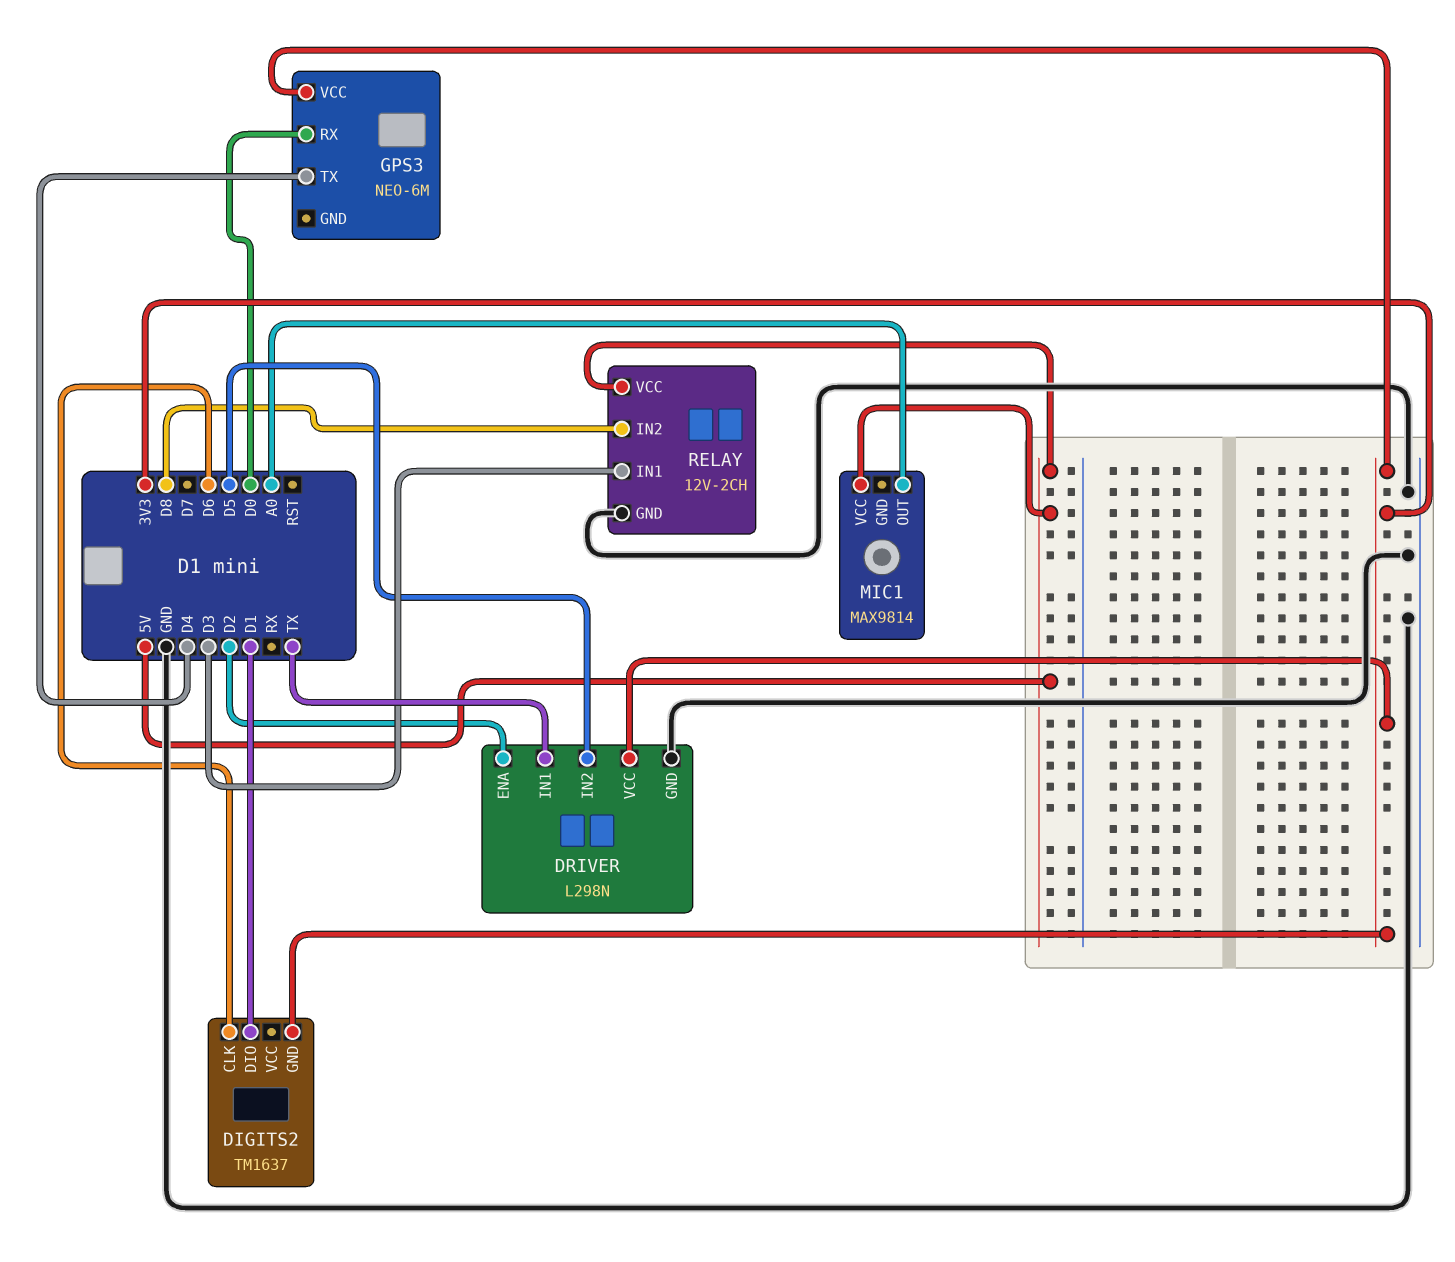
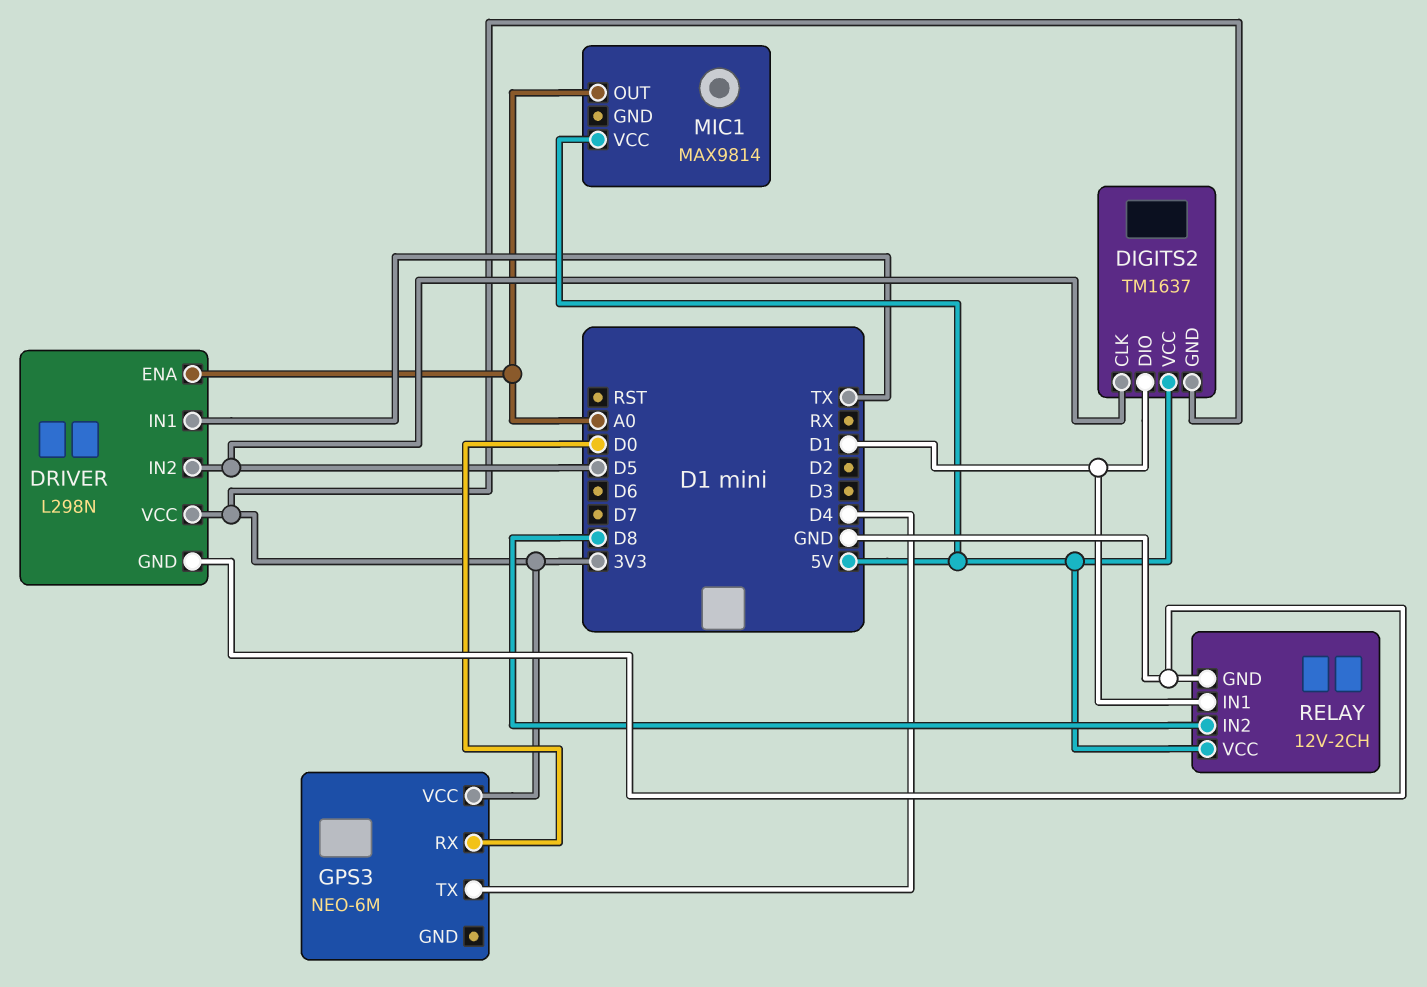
DIGITS2 pin CLK: D6 -> D5
DIGITS2 pin VCC: none -> 5V
DRIVER pin ENA: D2 -> A0
RELAY pin IN1: D3 -> D1

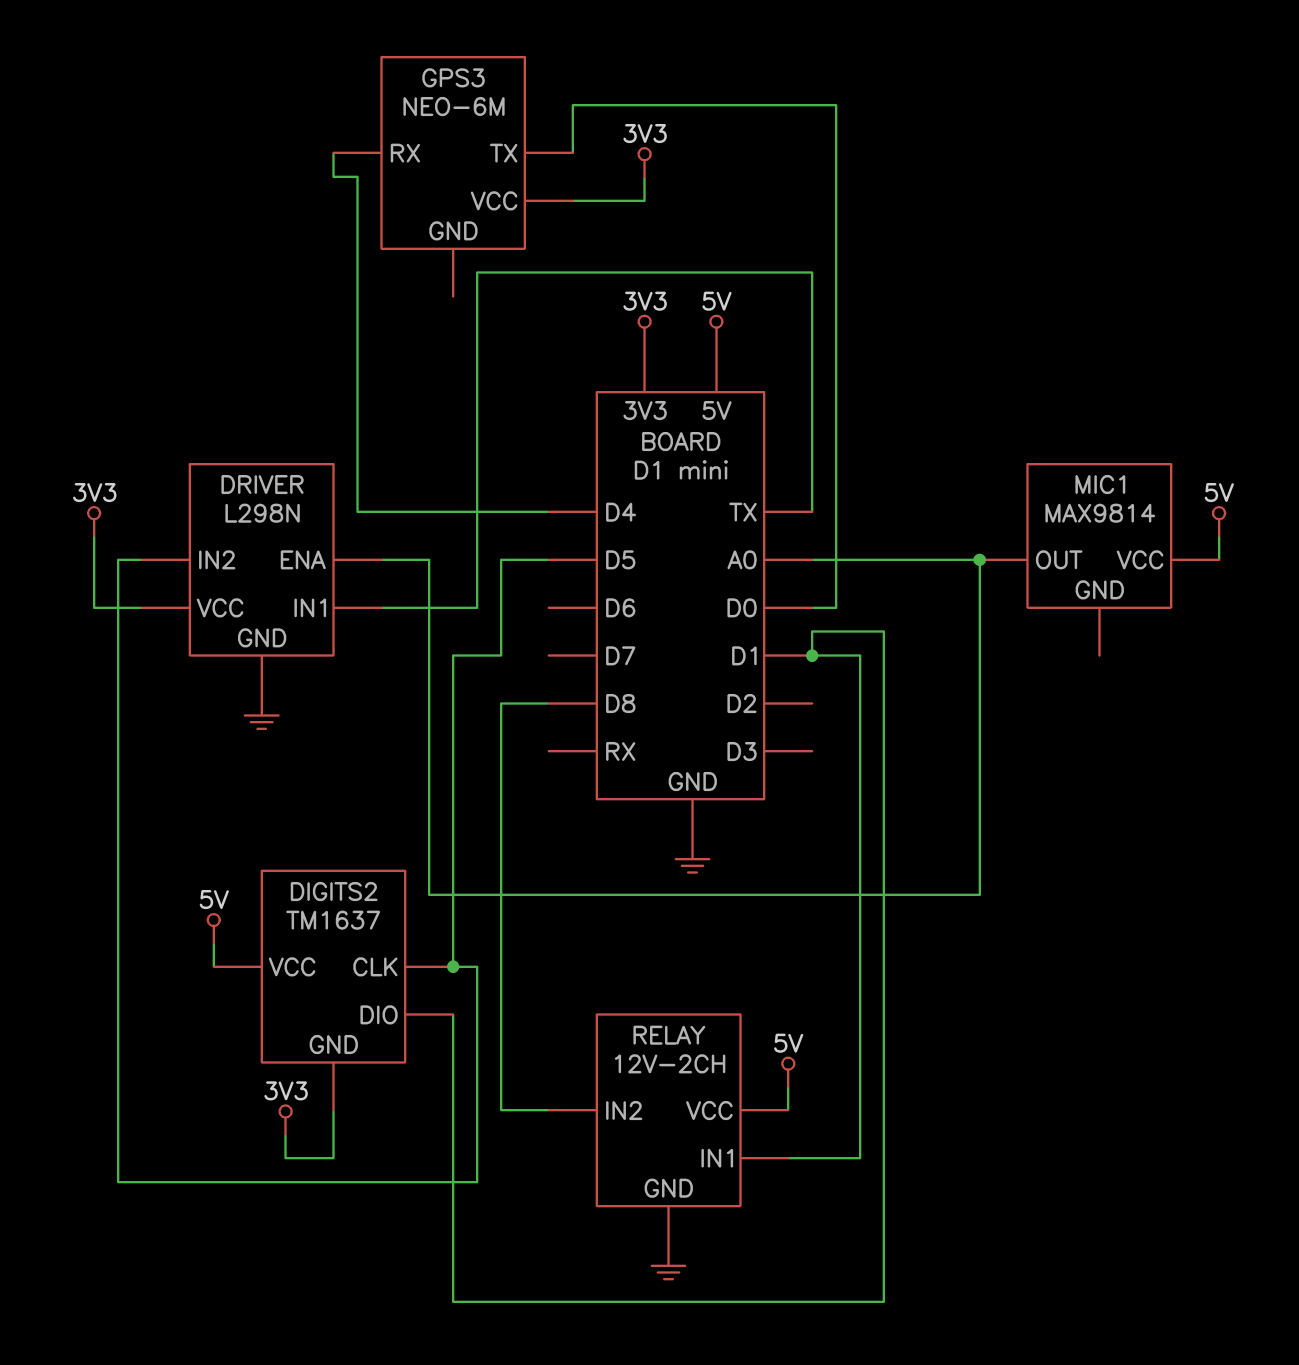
GPS3 pin RX: D0 -> D4
GPS3 pin TX: D4 -> D0

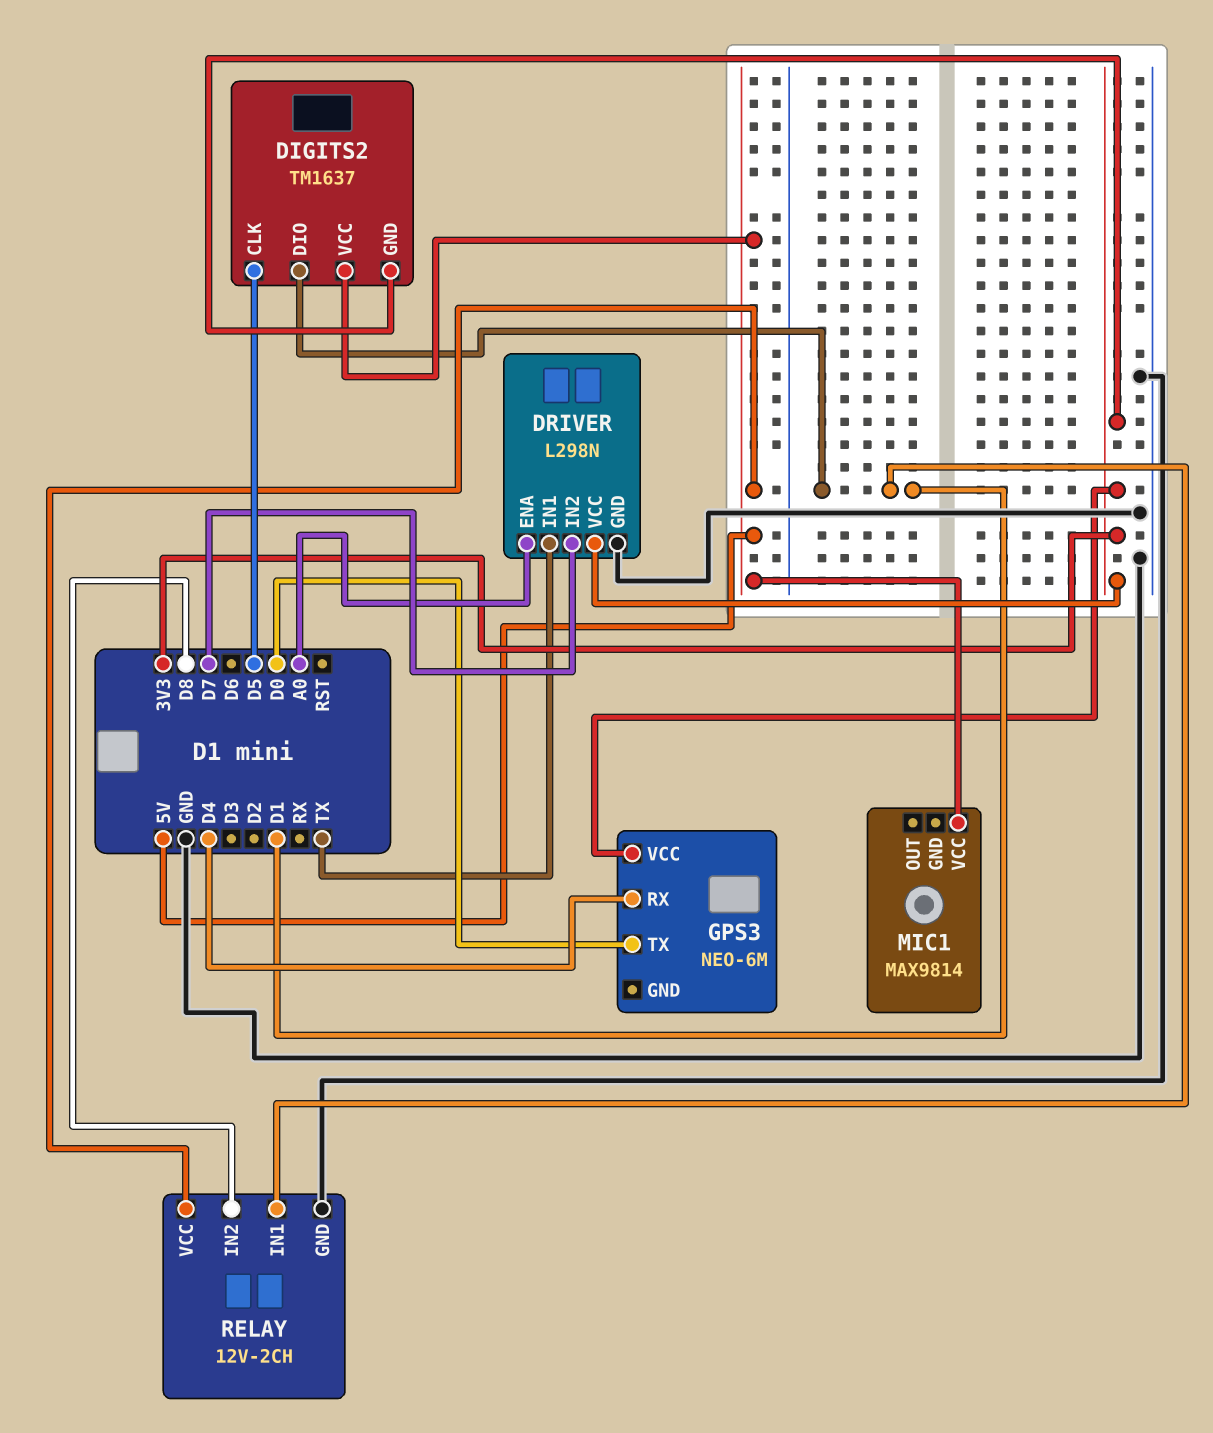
DRIVER pin IN2: D5 -> D7
MIC1 pin OUT: A0 -> none

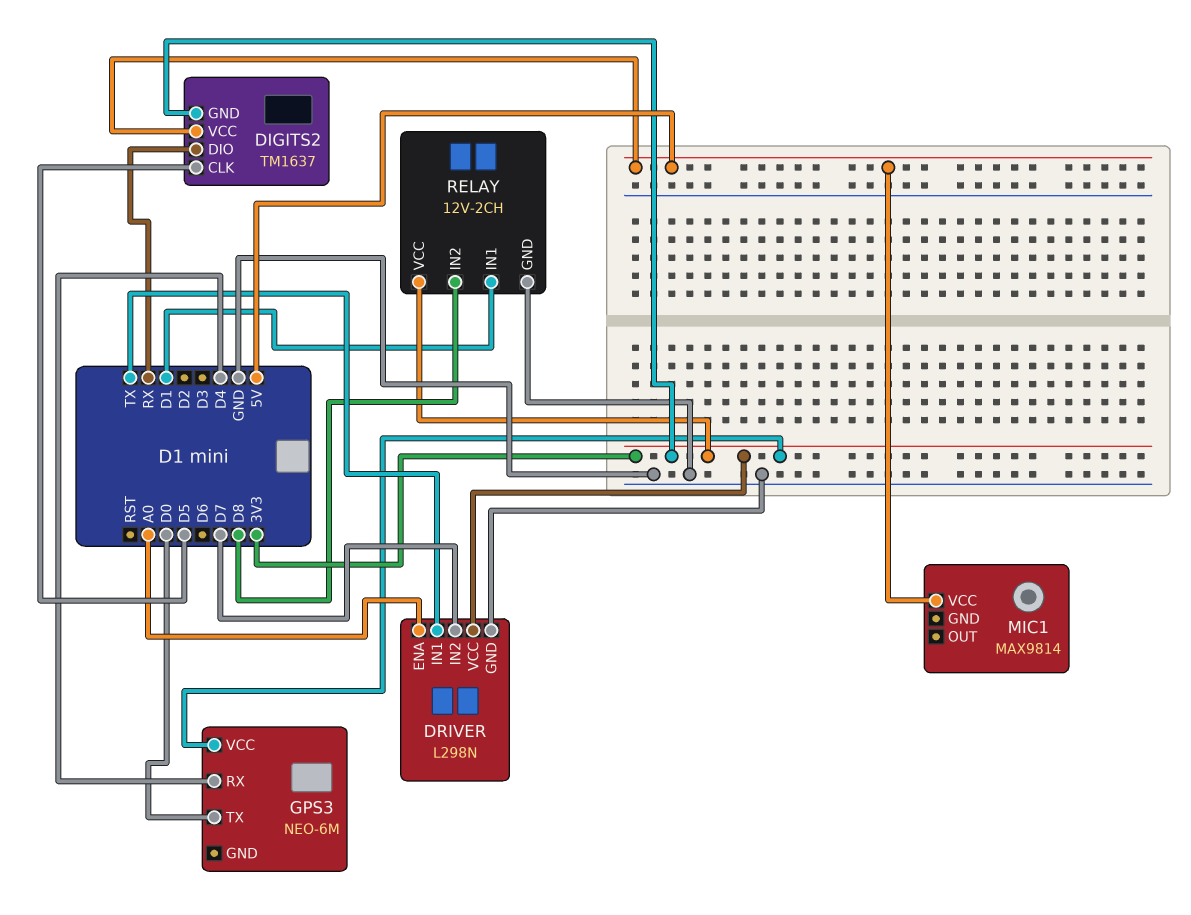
DIGITS2 pin DIO: D1 -> RX
RELAY pin VCC: 5V -> 3V3

